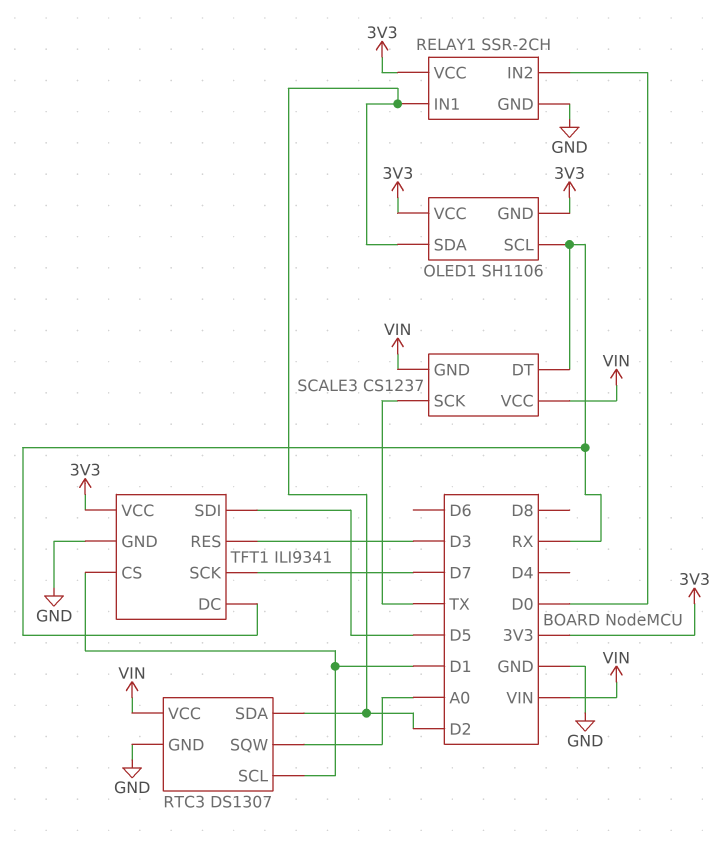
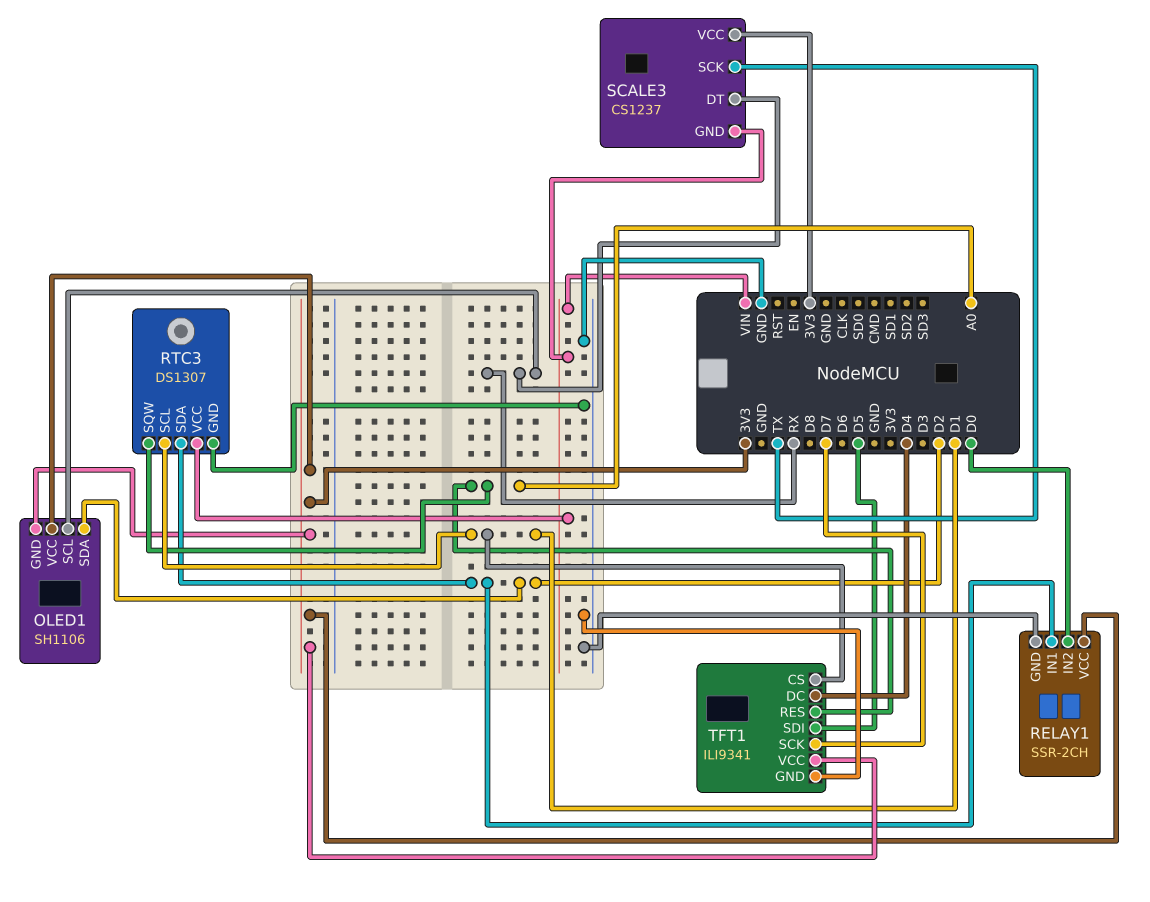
SCALE3 pin VCC: VIN -> 3V3
TFT1 pin DC: RX -> D4
TFT1 pin RES: D3 -> A0

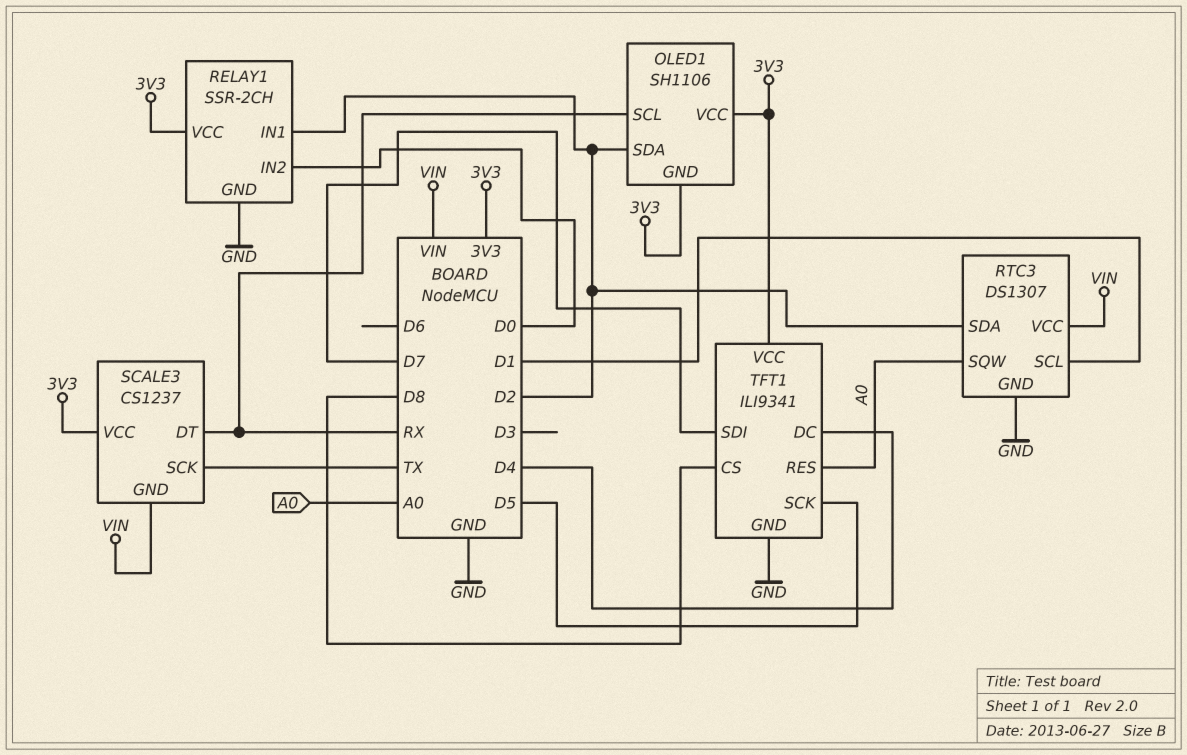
TFT1 pin CS: D1 -> D8
TFT1 pin SCK: D7 -> D5
TFT1 pin SDI: D5 -> D7

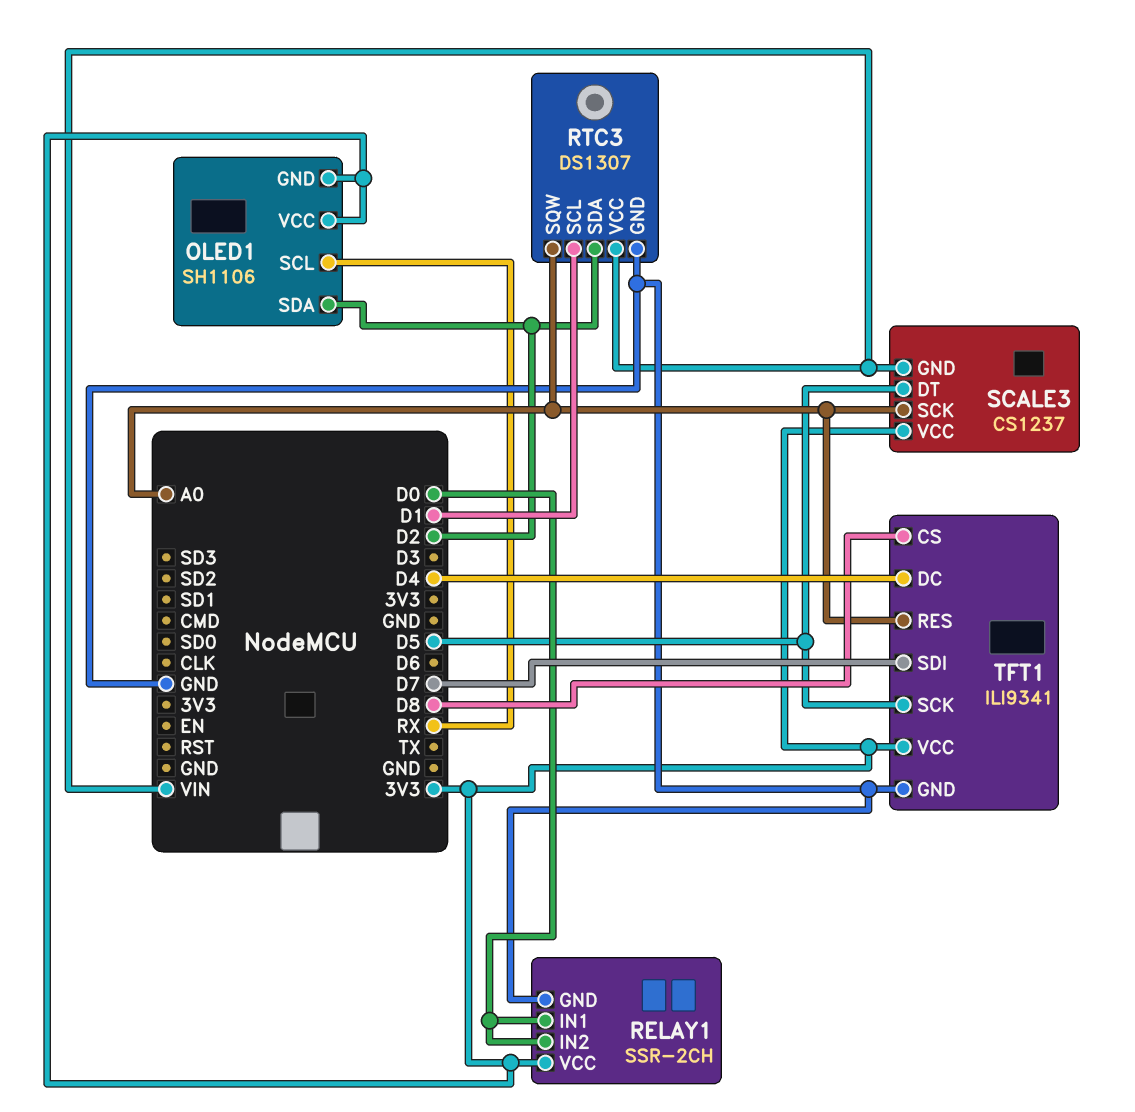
RELAY1 pin IN1: D2 -> D0
SCALE3 pin DT: RX -> D5
SCALE3 pin SCK: TX -> A0

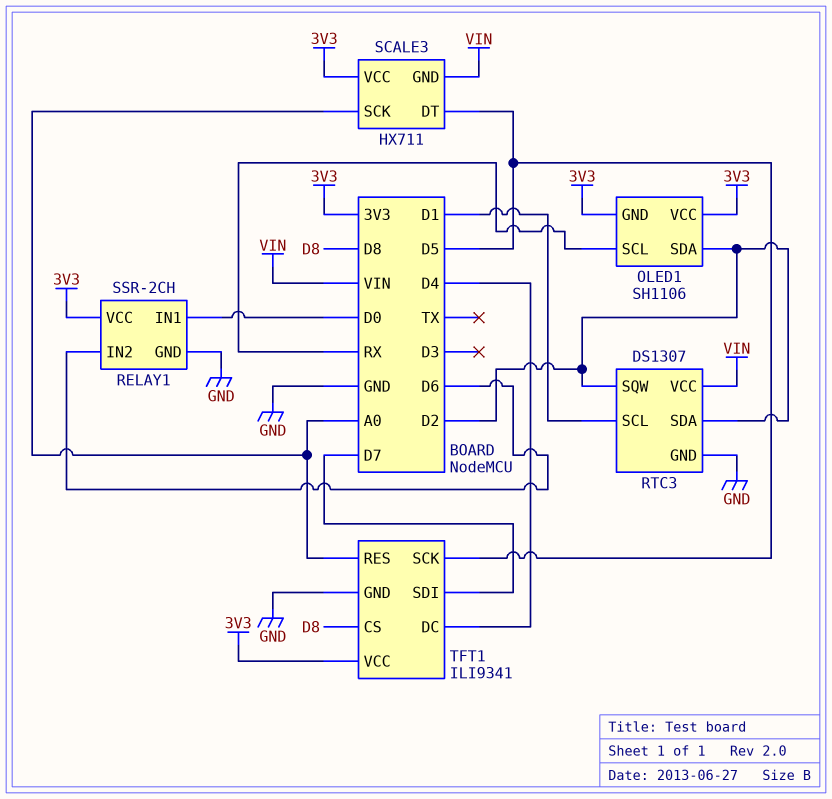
RELAY1 pin IN2: D0 -> D6
RTC3 pin SQW: A0 -> D2
SCALE3: CS1237 -> HX711

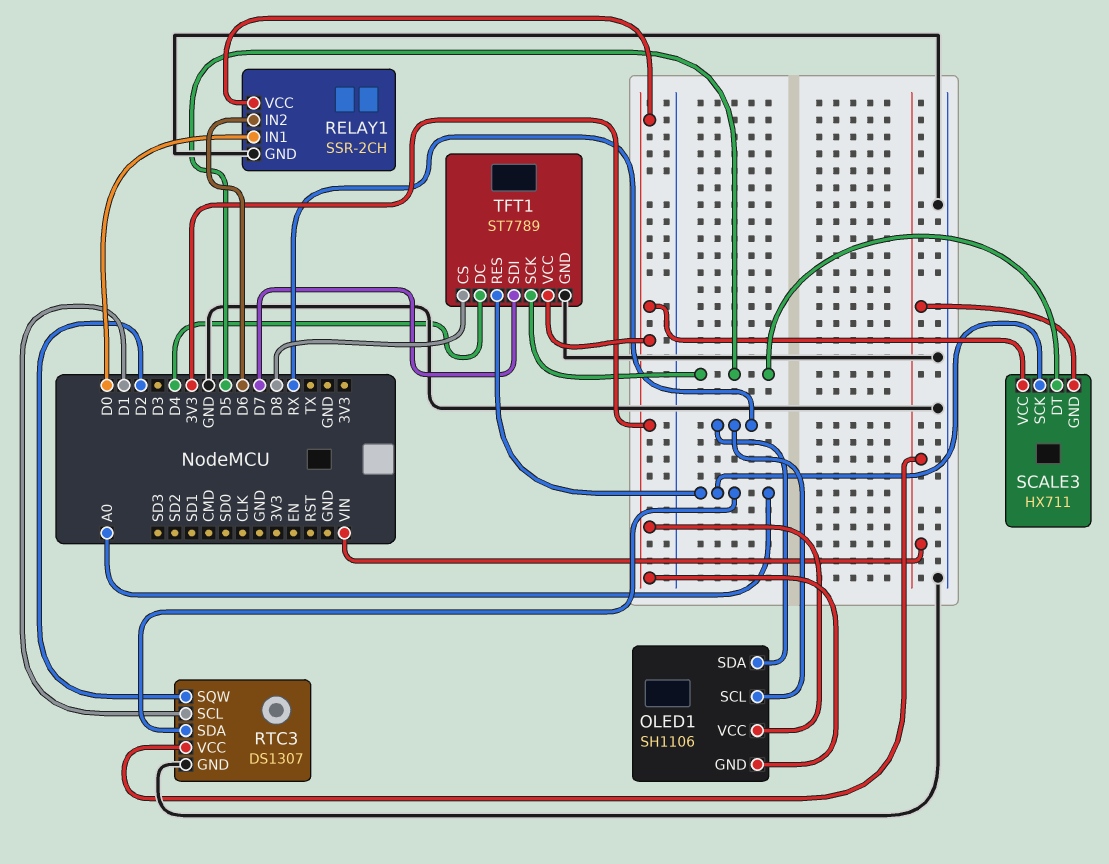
OLED1 pin SDA: D2 -> RX
RTC3 pin SDA: D2 -> A0
TFT1: ILI9341 -> ST7789

